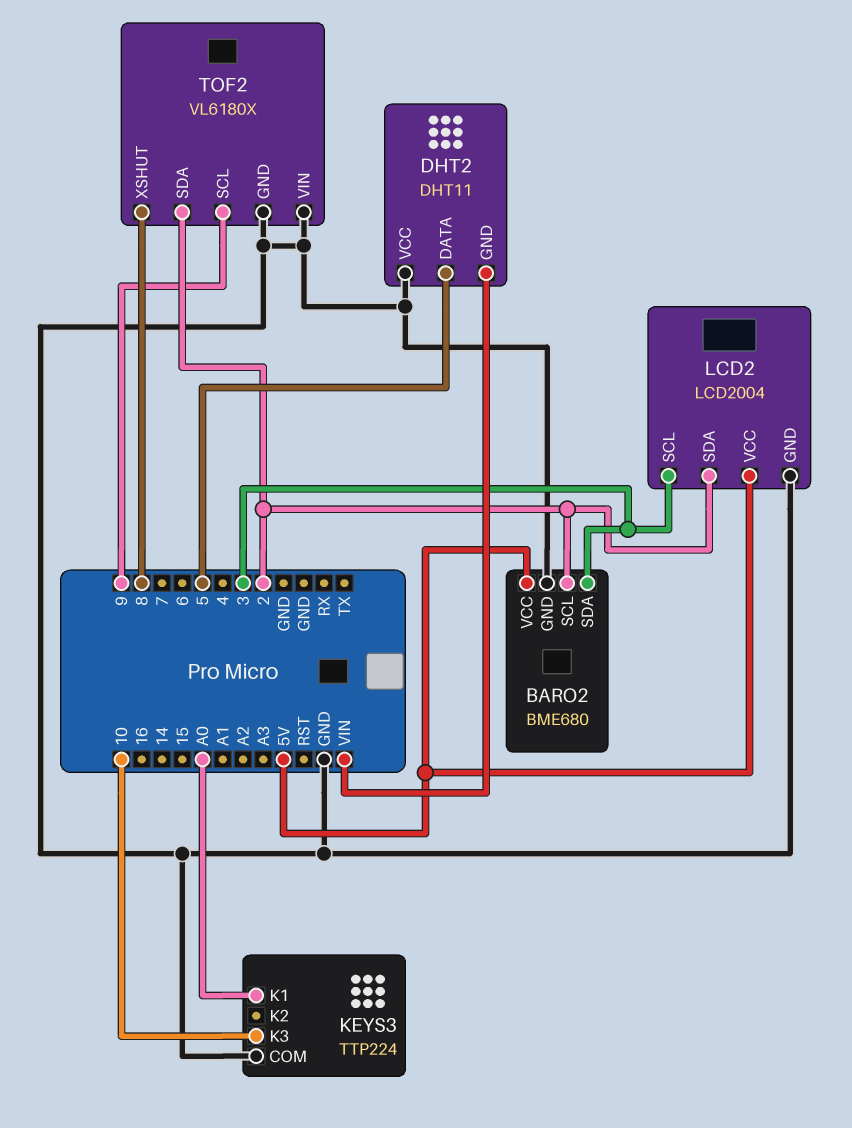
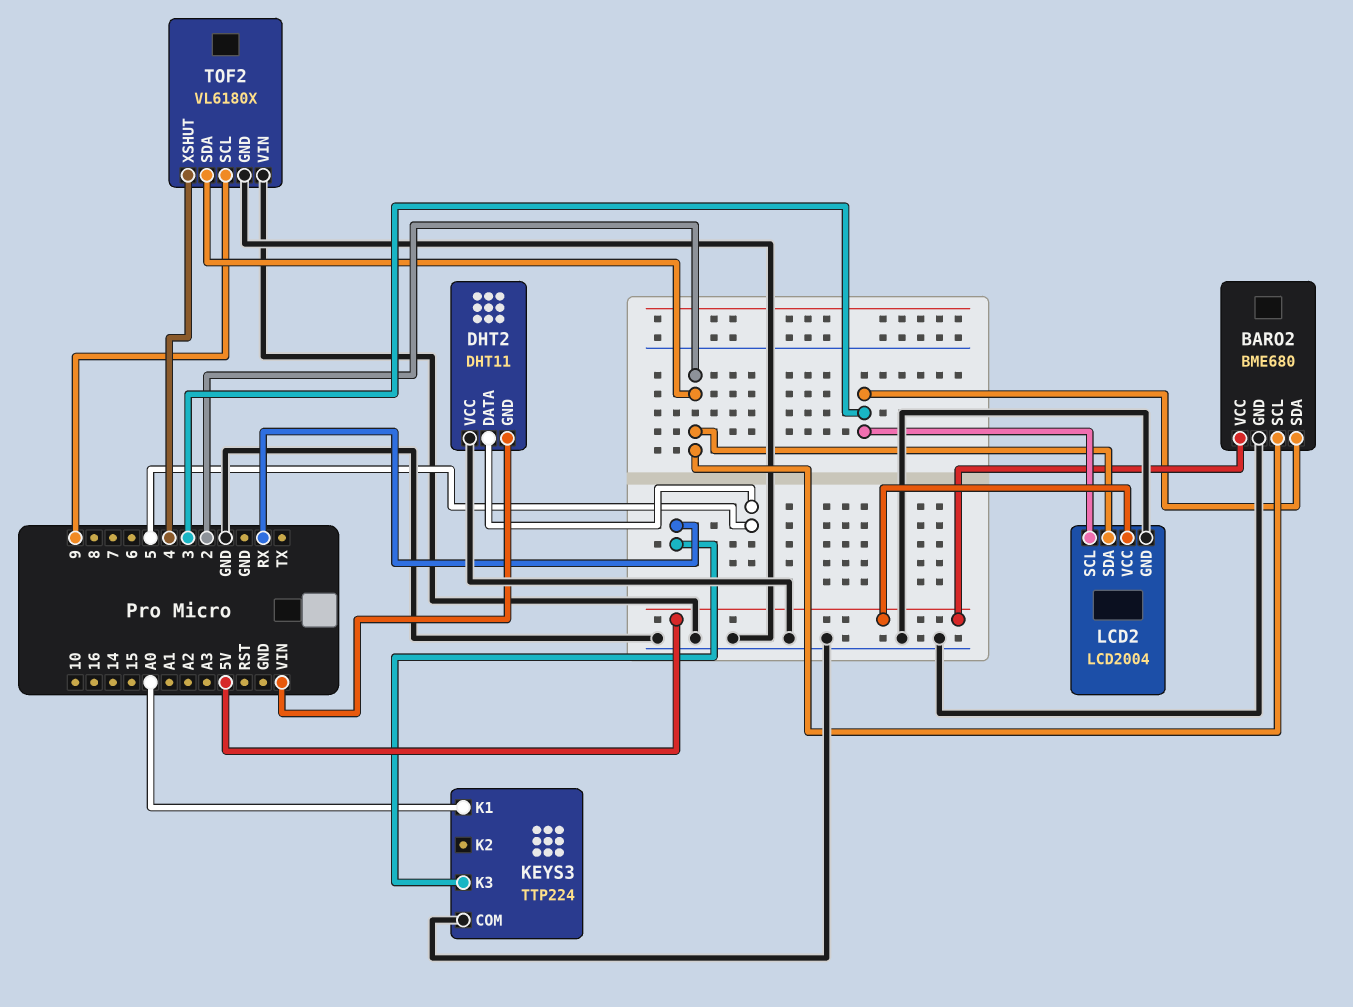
KEYS3 pin K3: 10 -> RX
TOF2 pin XSHUT: 8 -> 4

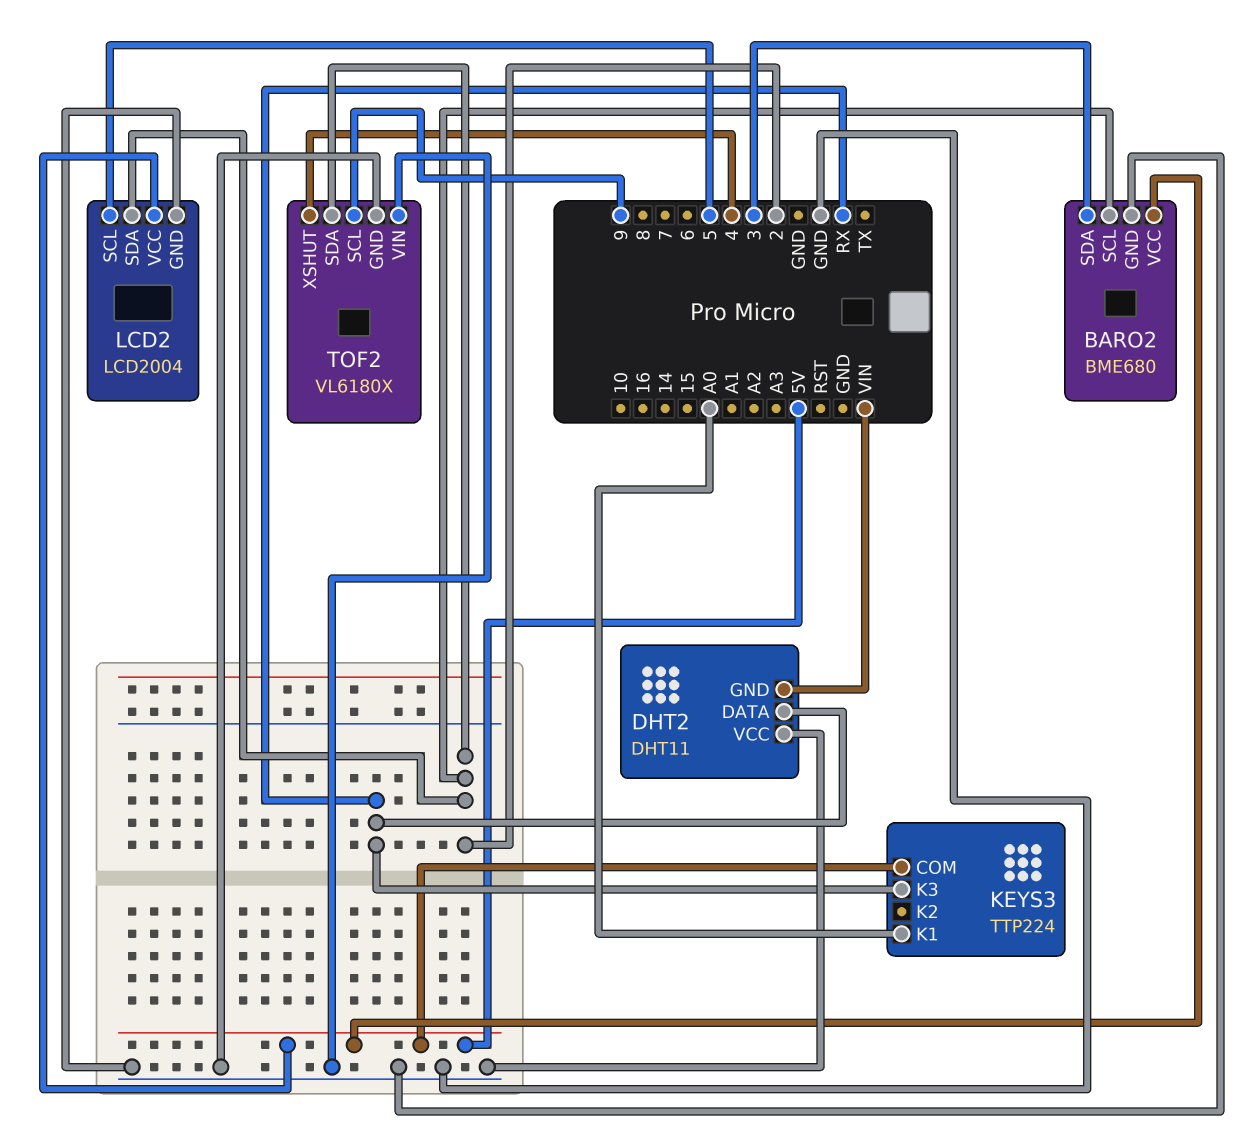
DHT2 pin DATA: 5 -> RX
KEYS3 pin COM: GND -> 5V
LCD2 pin SCL: 3 -> 5

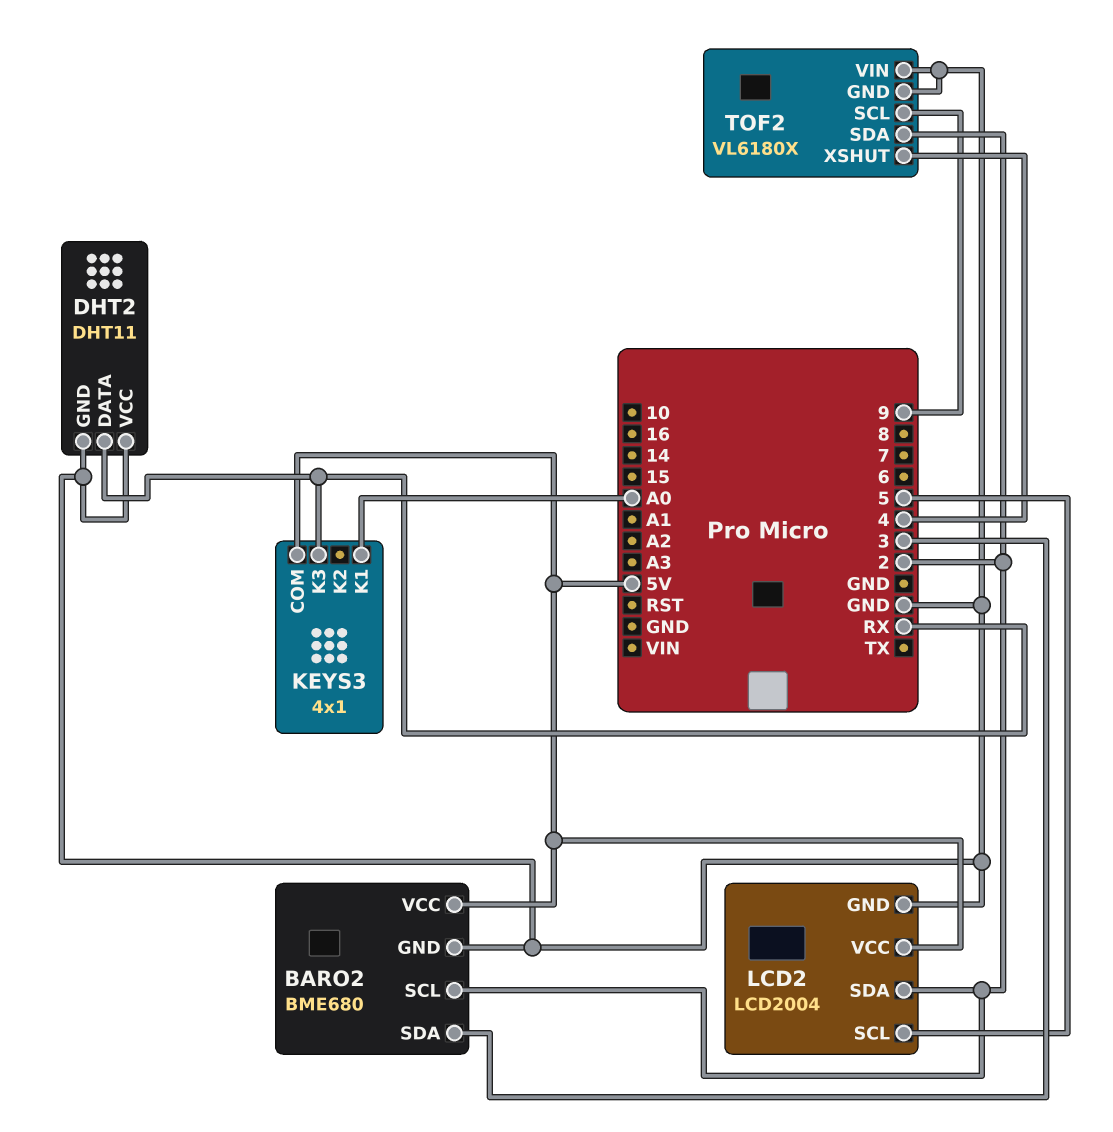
DHT2 pin GND: VIN -> GND
KEYS3: TTP224 -> 4x1

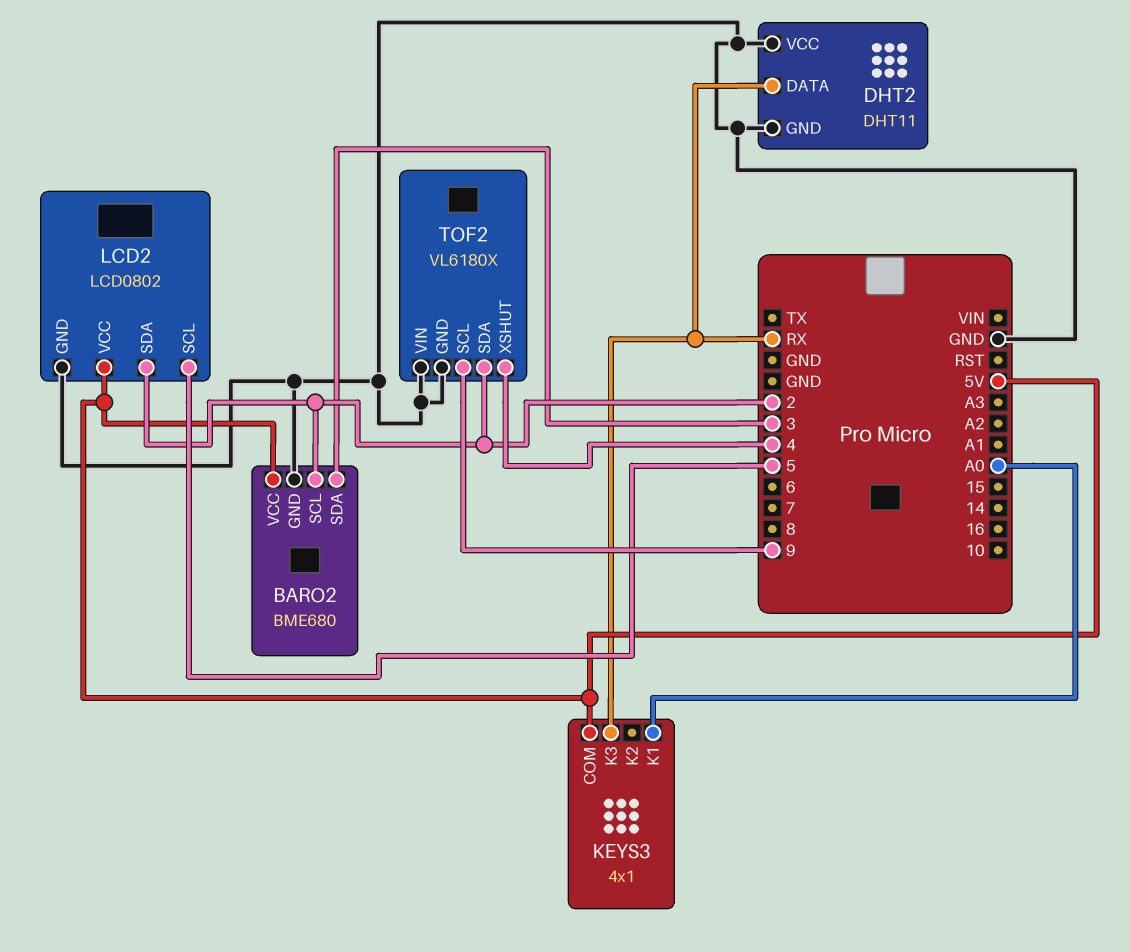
LCD2: LCD2004 -> LCD0802

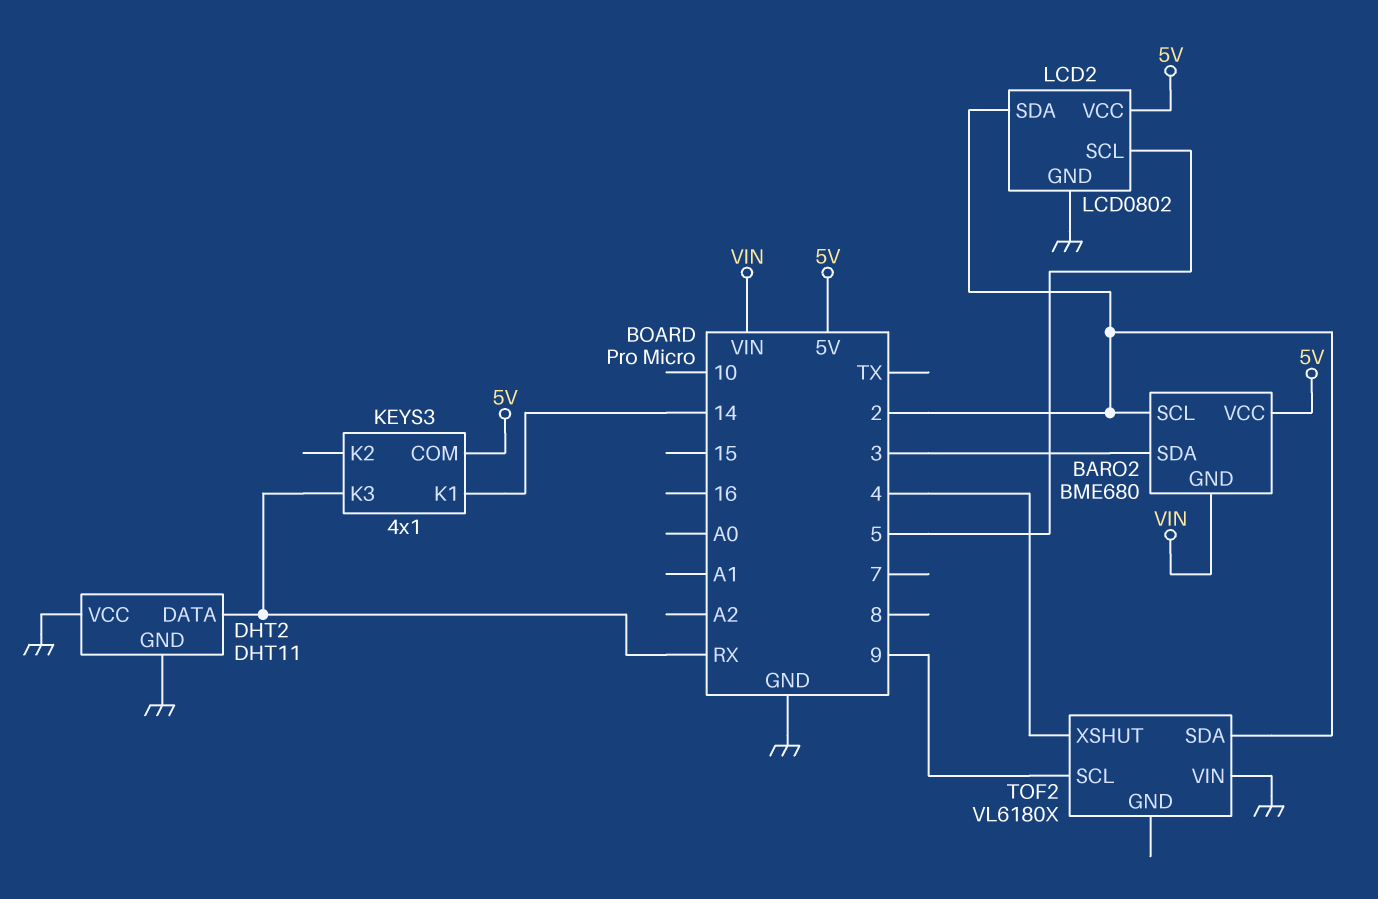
BARO2 pin GND: GND -> VIN
KEYS3 pin K1: A0 -> 14
TOF2 pin GND: GND -> none

